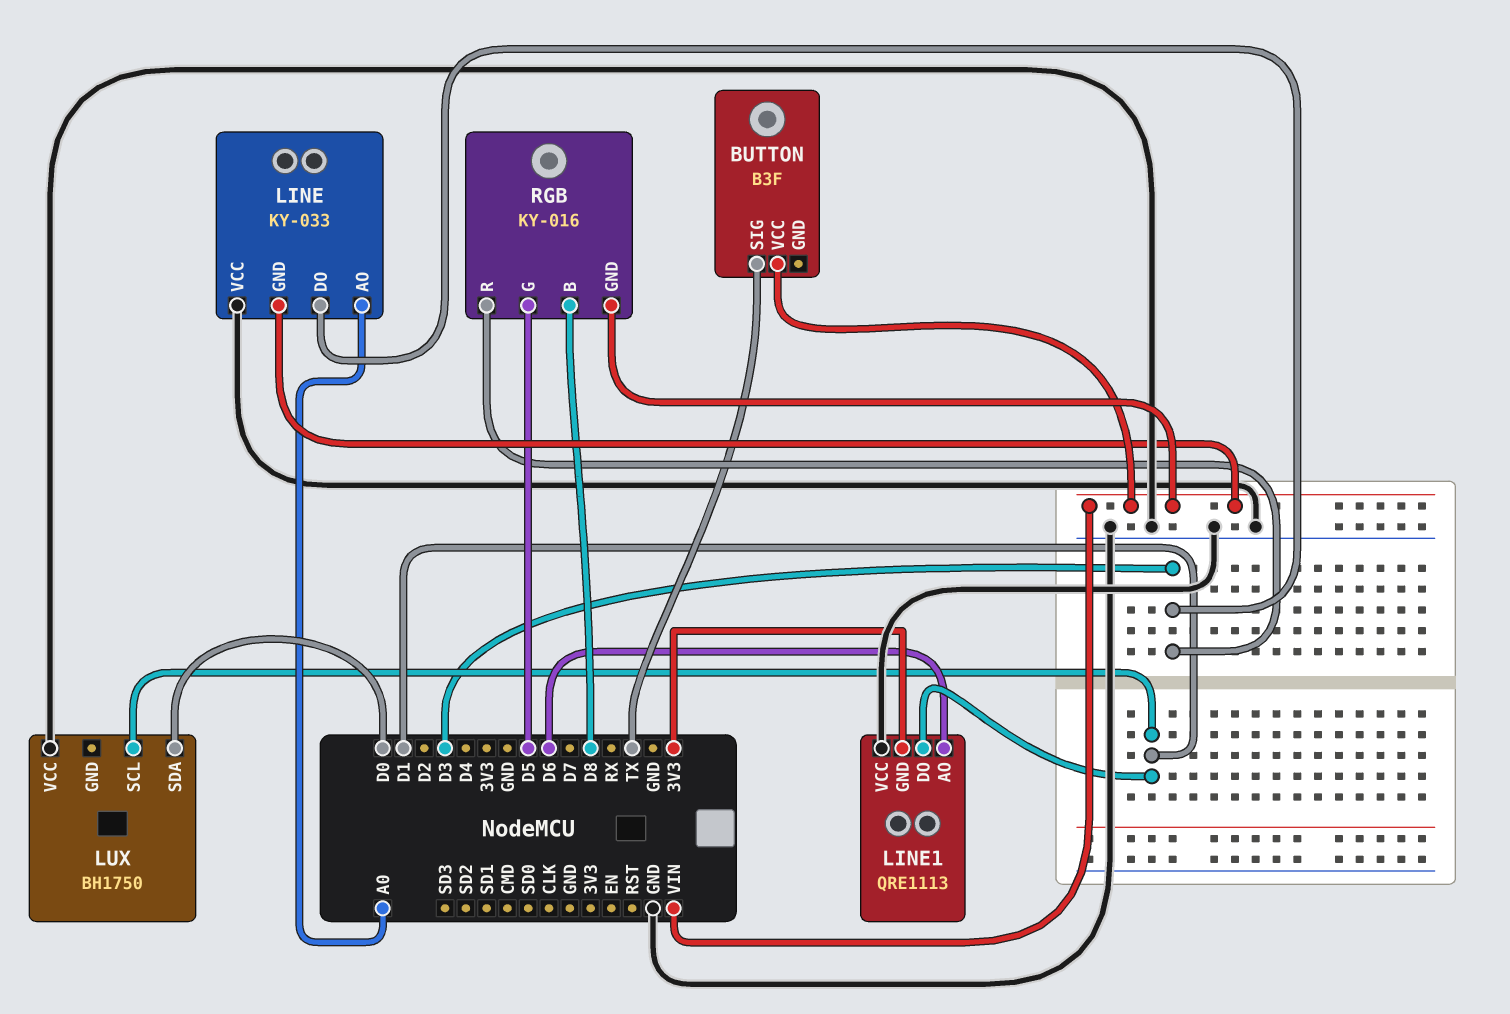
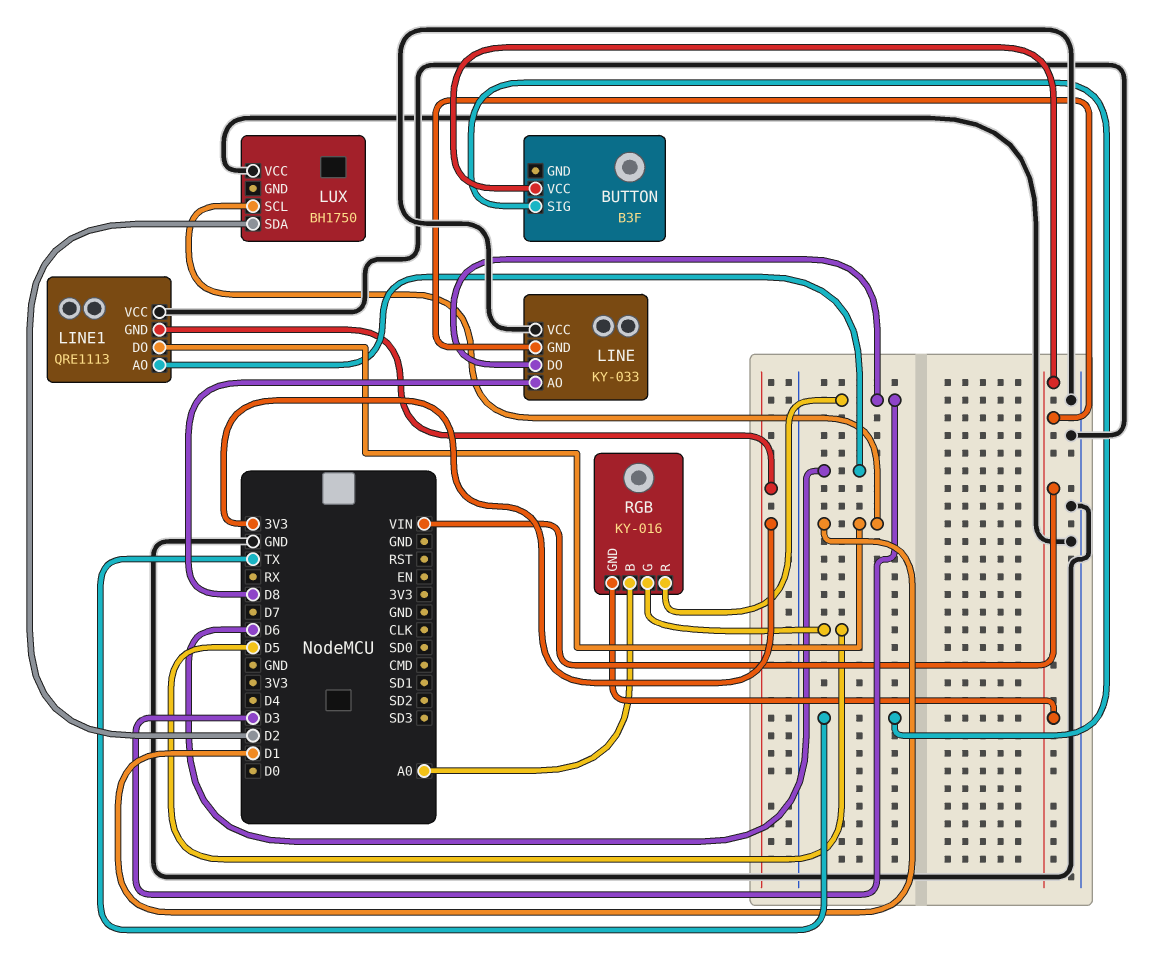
LINE pin AO: A0 -> D8
LUX pin SDA: D0 -> D2
RGB pin B: D8 -> A0

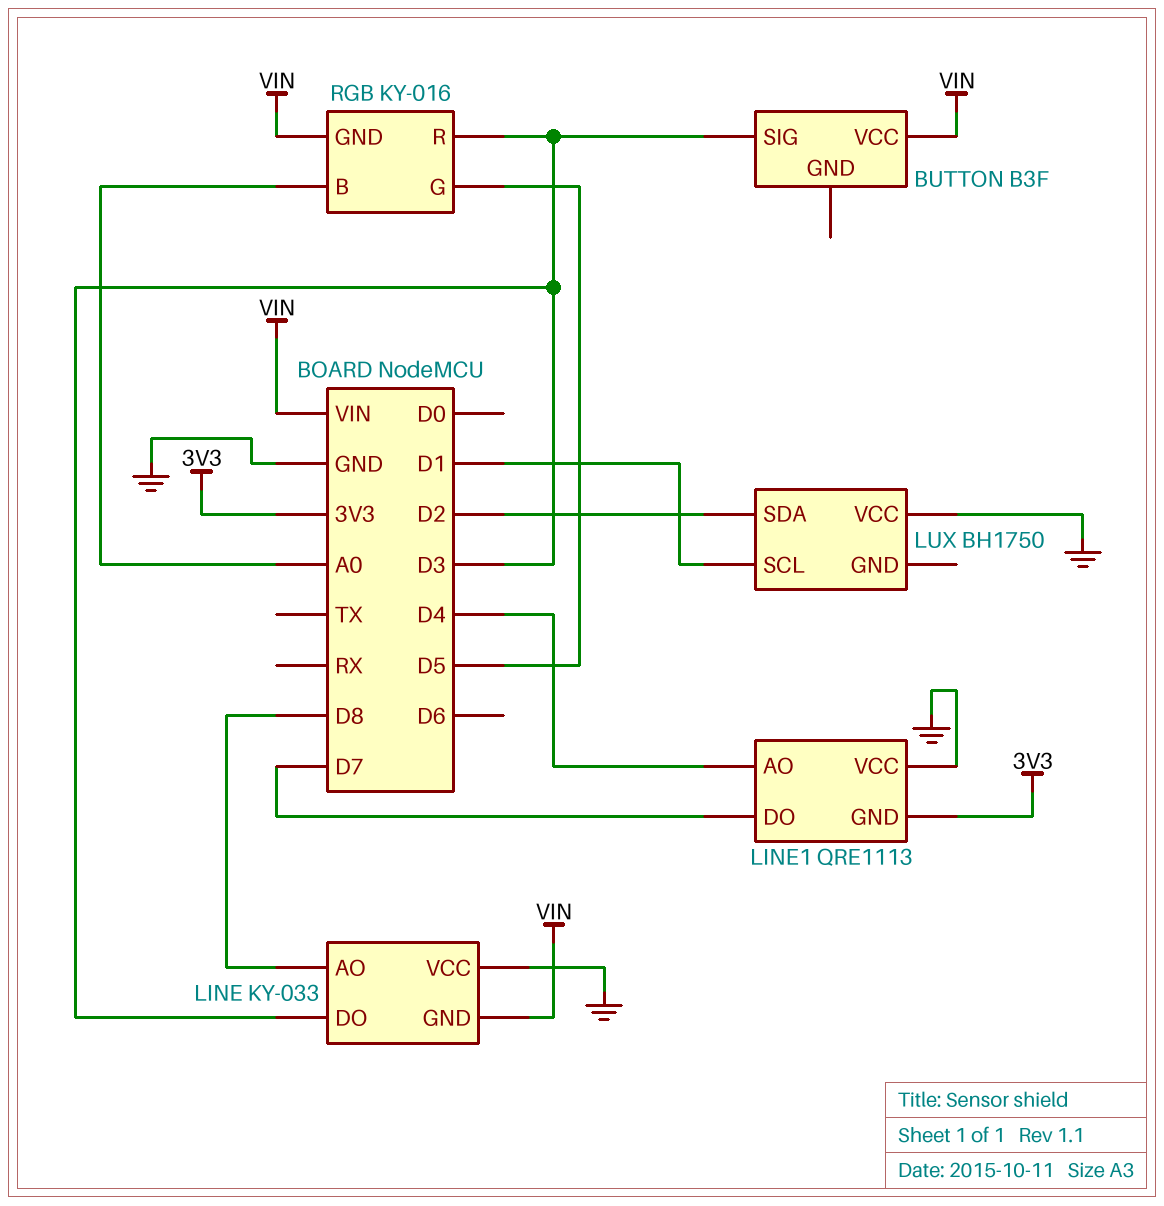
BUTTON pin SIG: TX -> D3
LINE1 pin AO: D6 -> D4
LINE1 pin DO: D1 -> D7

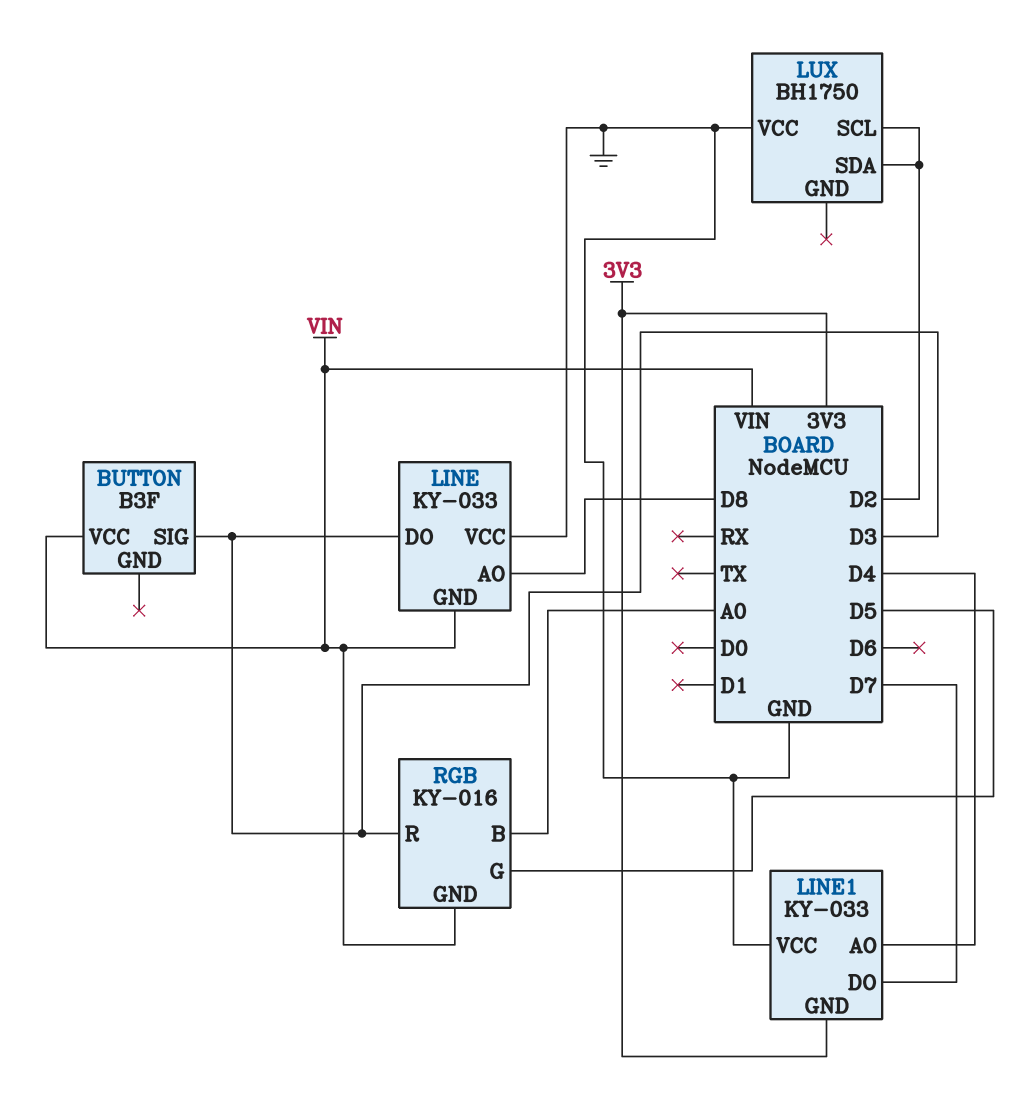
LINE1: QRE1113 -> KY-033
LUX pin SCL: D1 -> D2

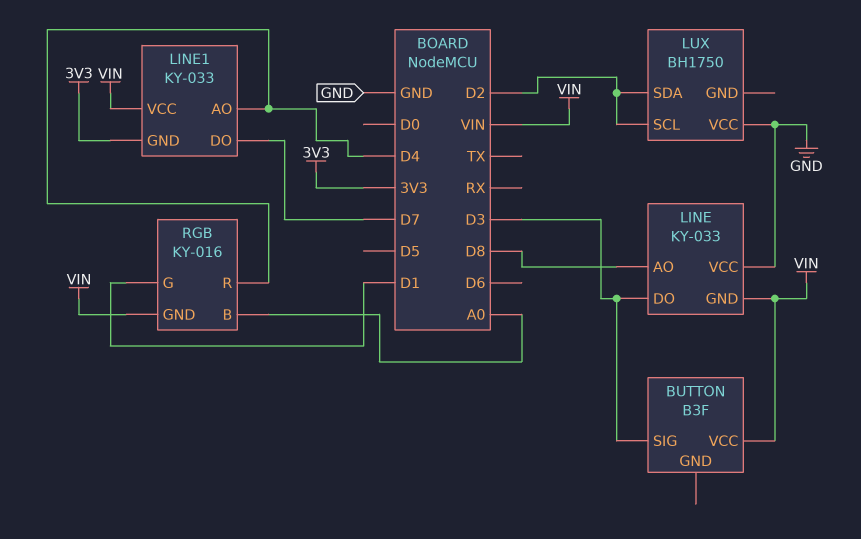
LINE1 pin VCC: GND -> VIN
RGB pin G: D5 -> D1
RGB pin R: D3 -> D4

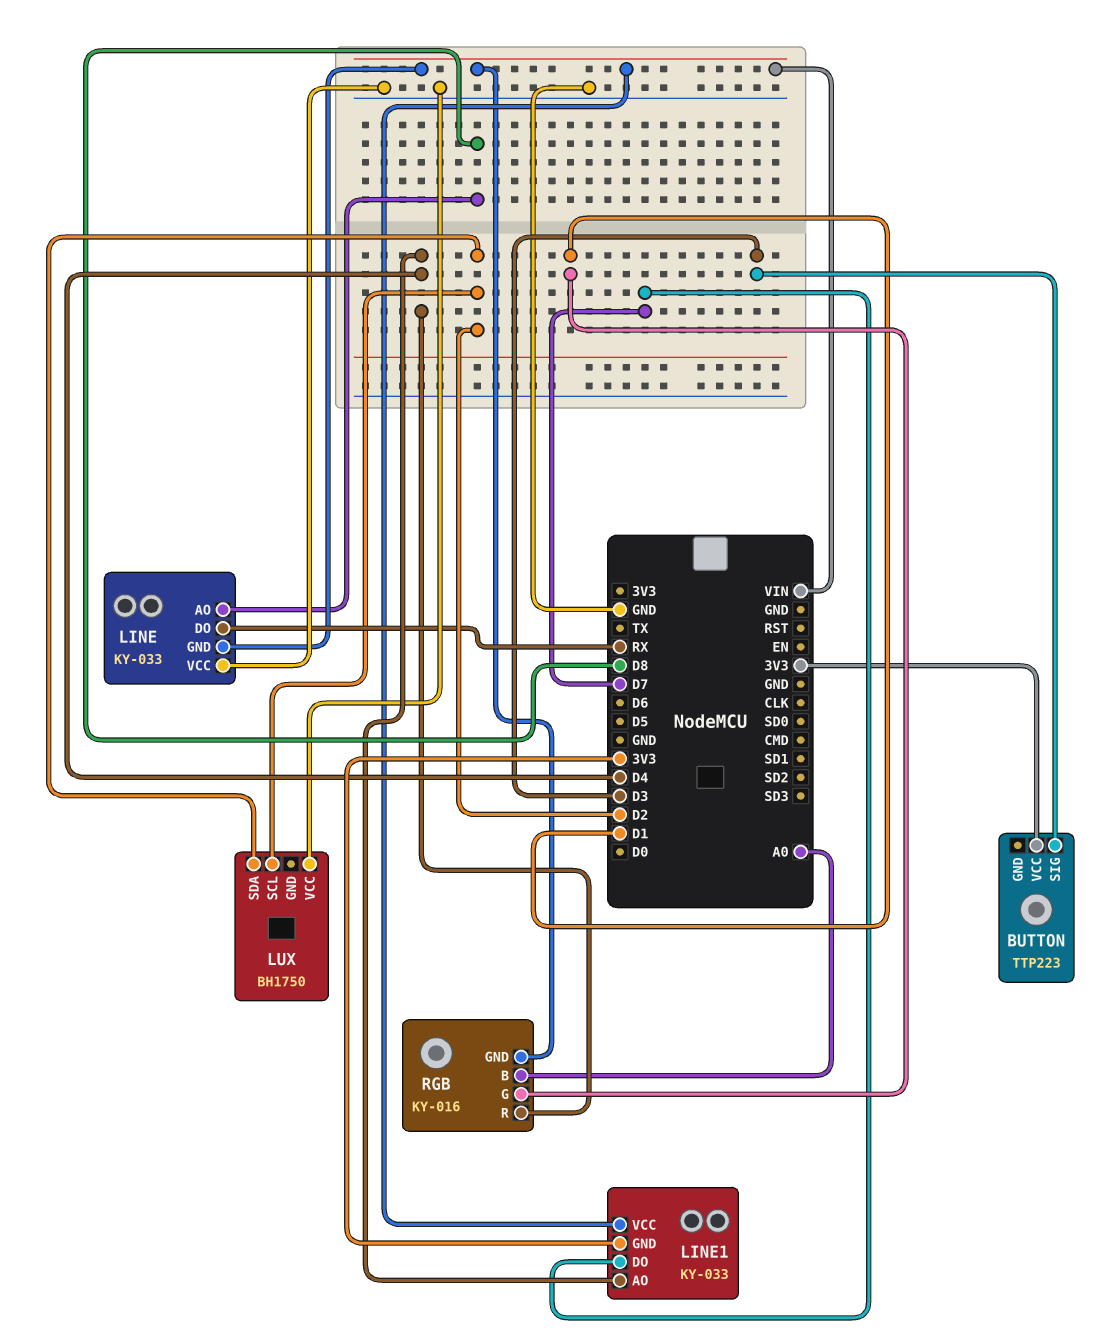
BUTTON: B3F -> TTP223
BUTTON pin VCC: VIN -> 3V3
LINE pin DO: D3 -> RX

